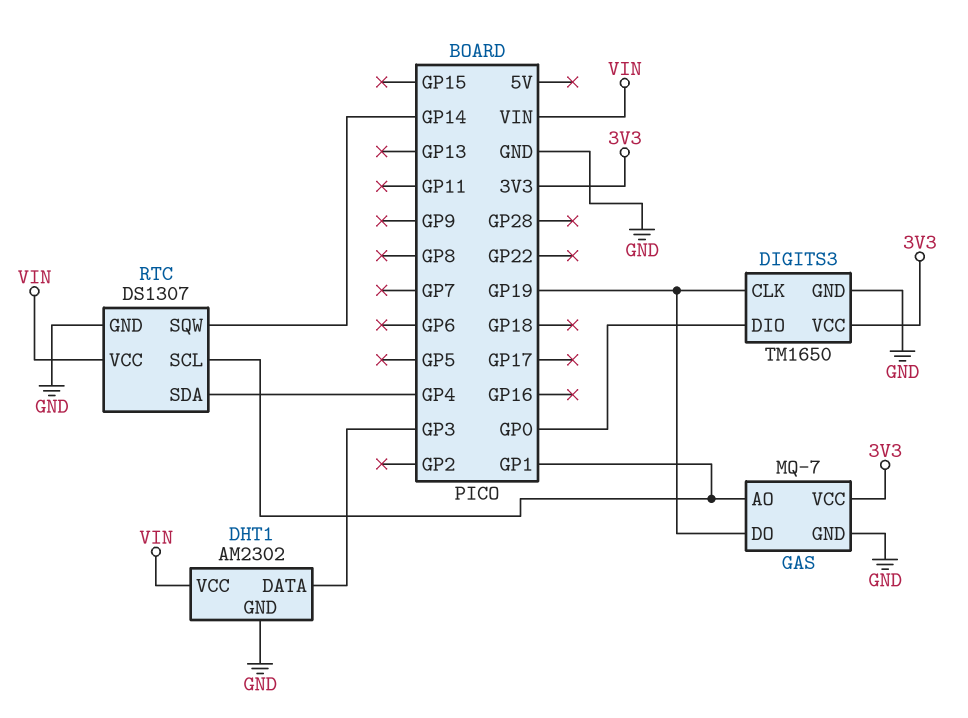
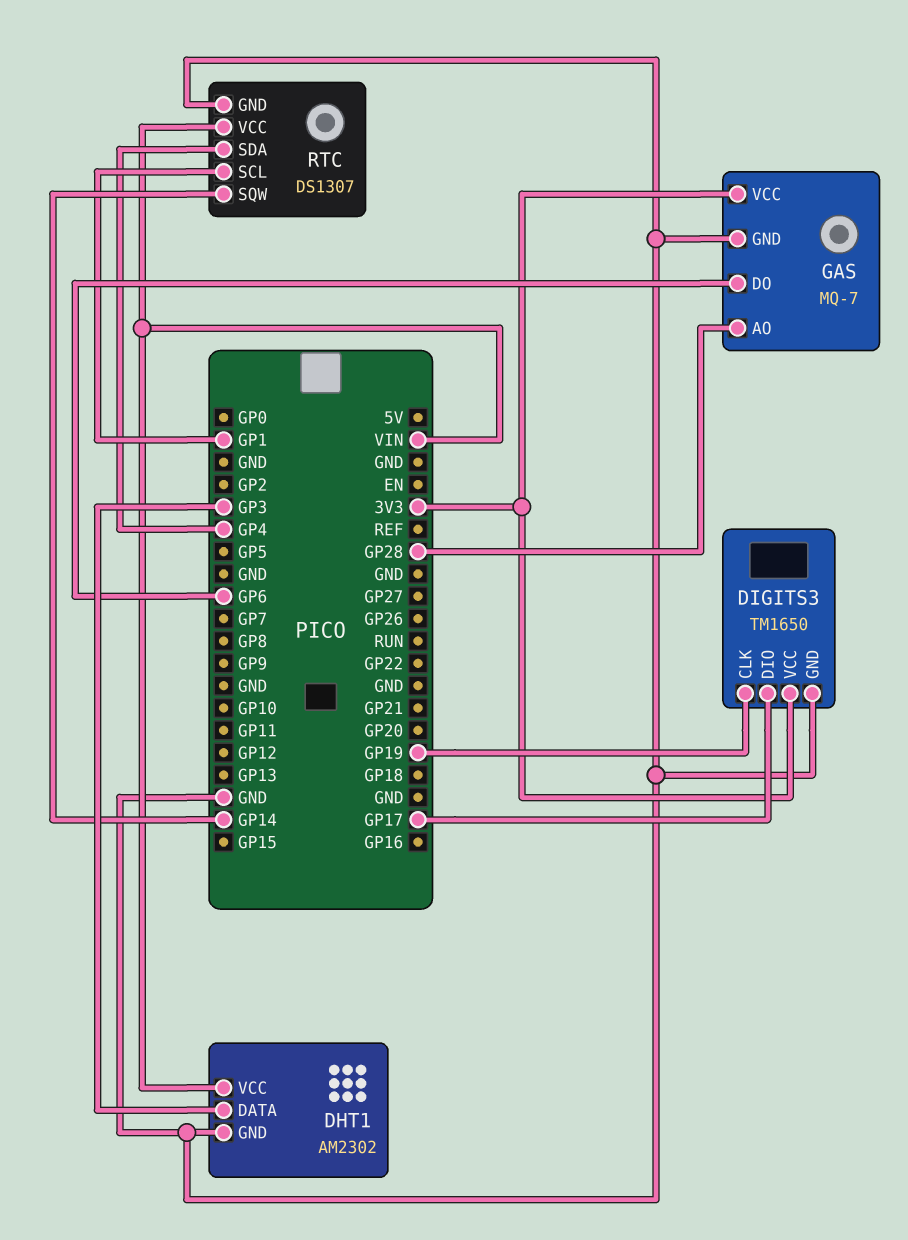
DIGITS3 pin DIO: GP0 -> GP17
GAS pin AO: GP1 -> GP28
GAS pin DO: GP19 -> GP6

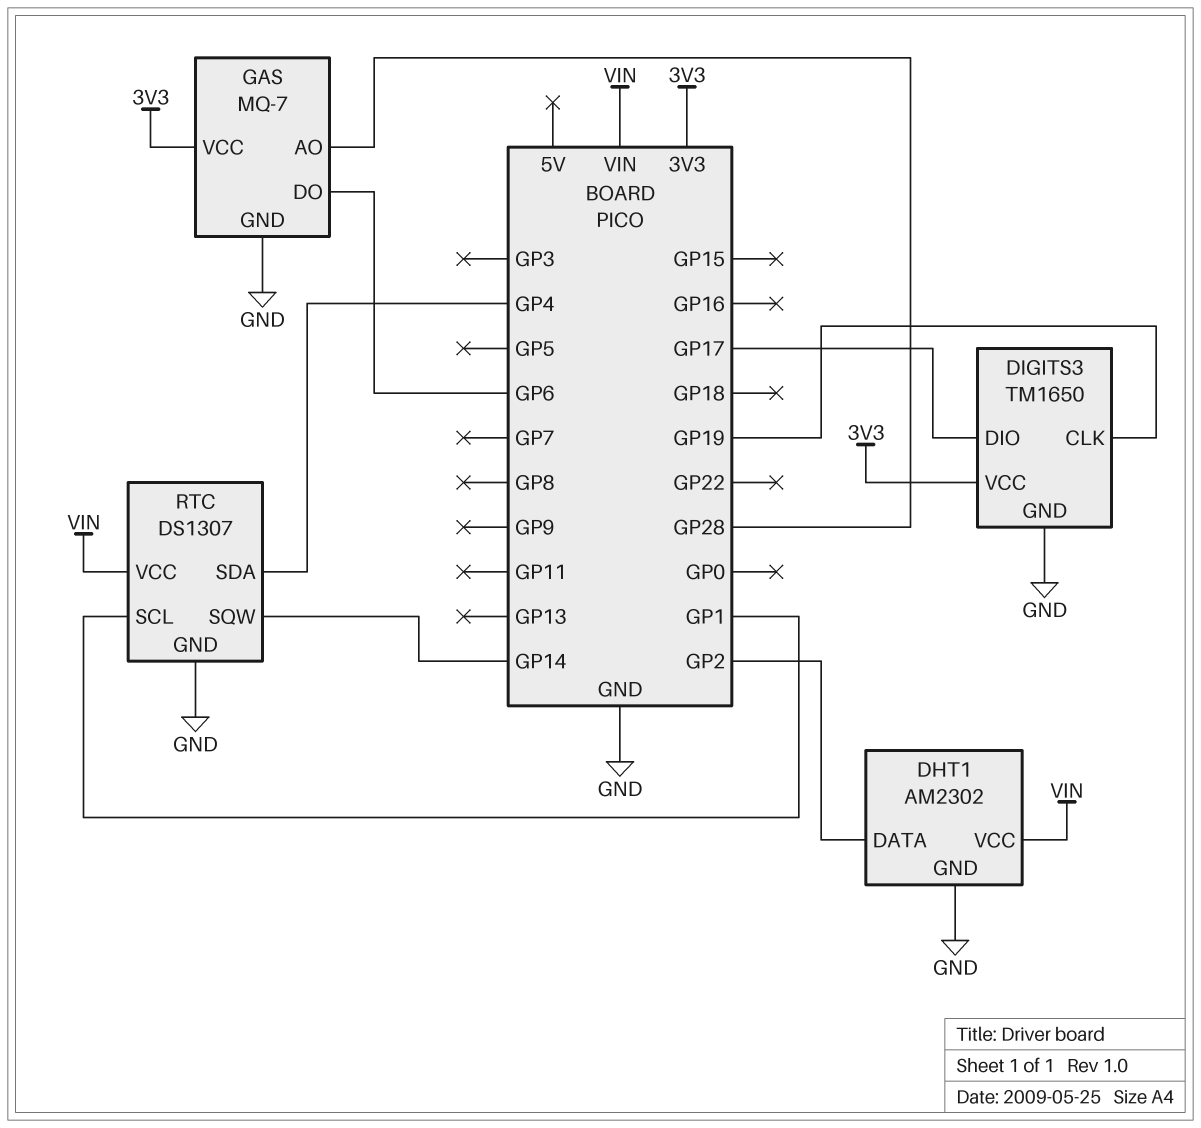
DHT1 pin DATA: GP3 -> GP2

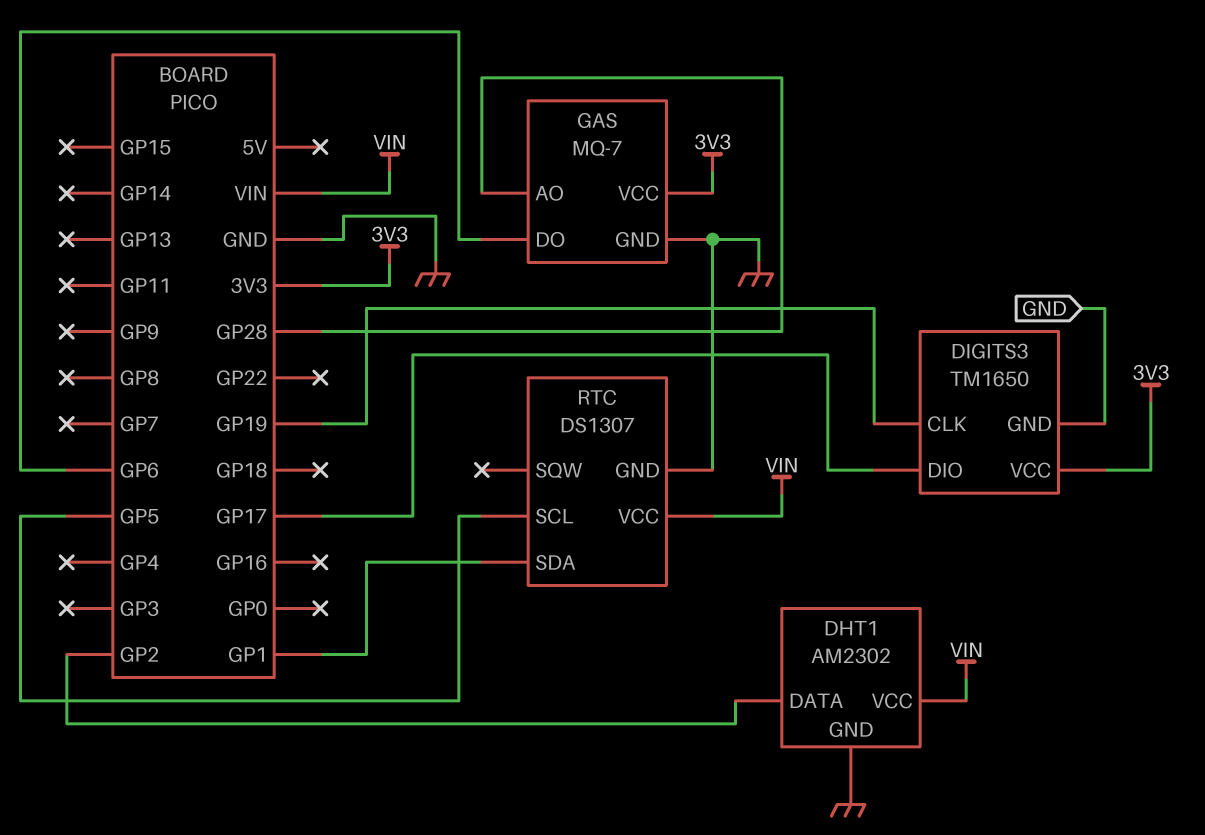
RTC pin SCL: GP1 -> GP5
RTC pin SDA: GP4 -> GP1
RTC pin SQW: GP14 -> none

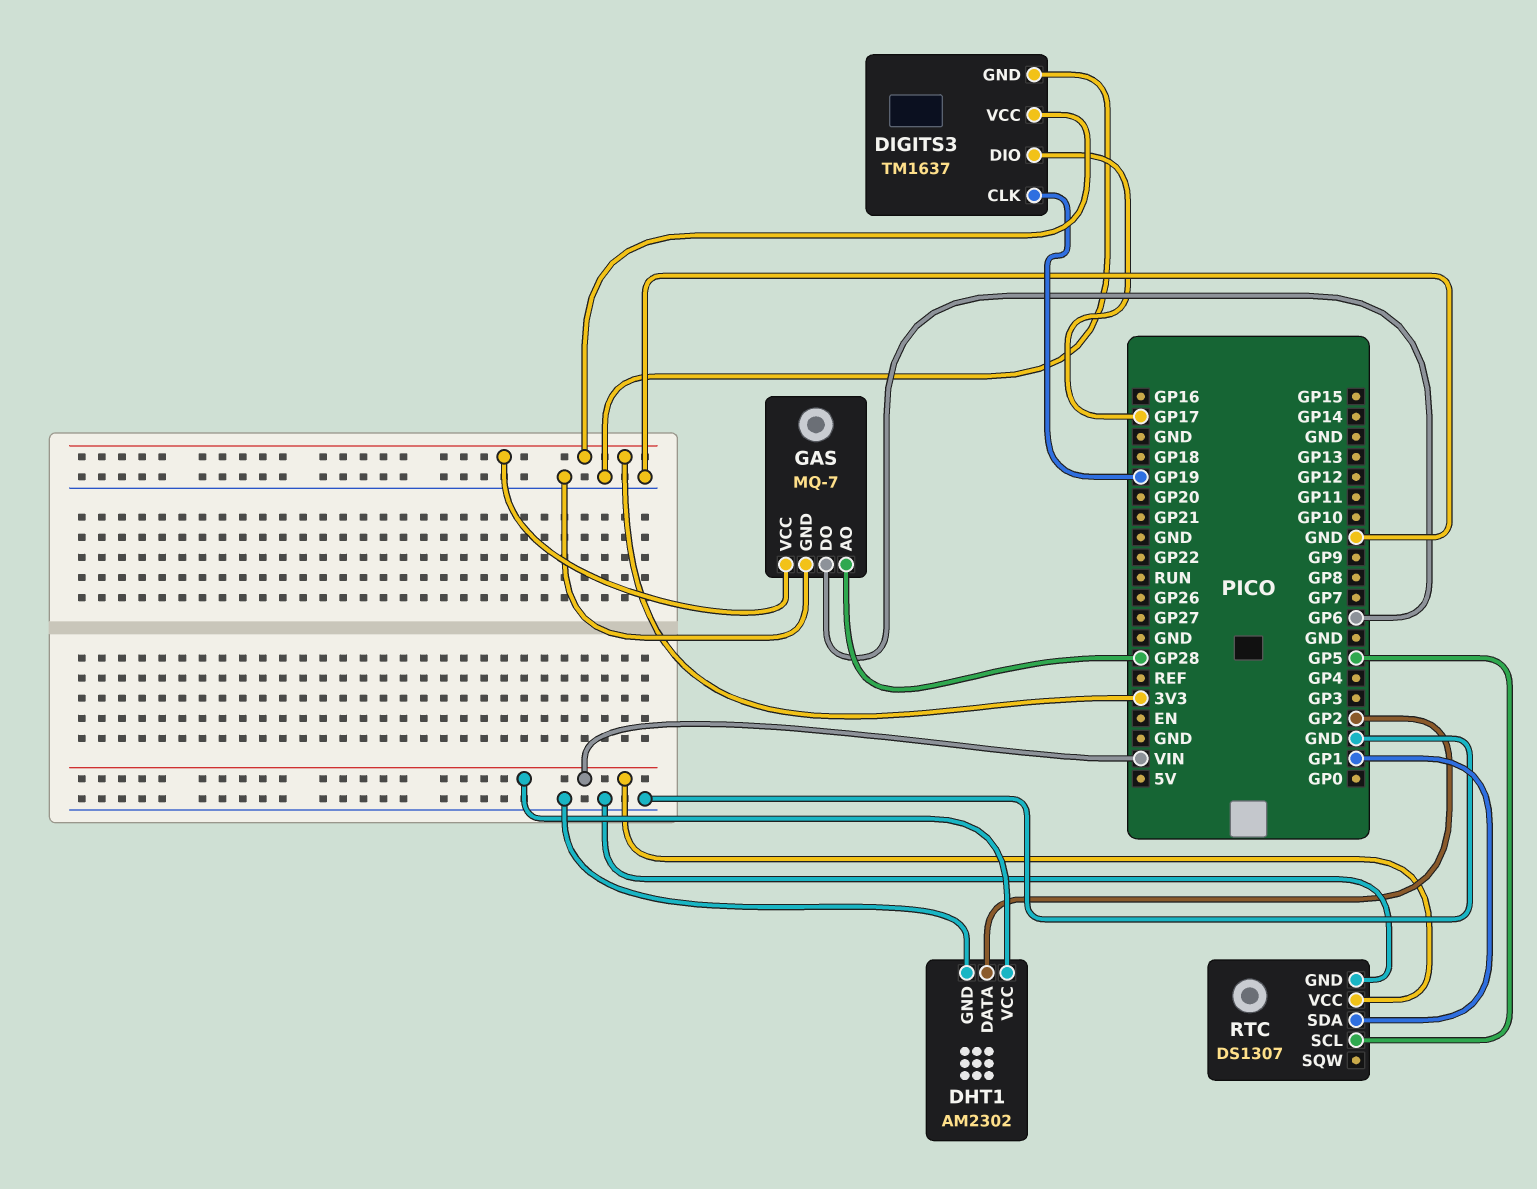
DIGITS3: TM1650 -> TM1637

